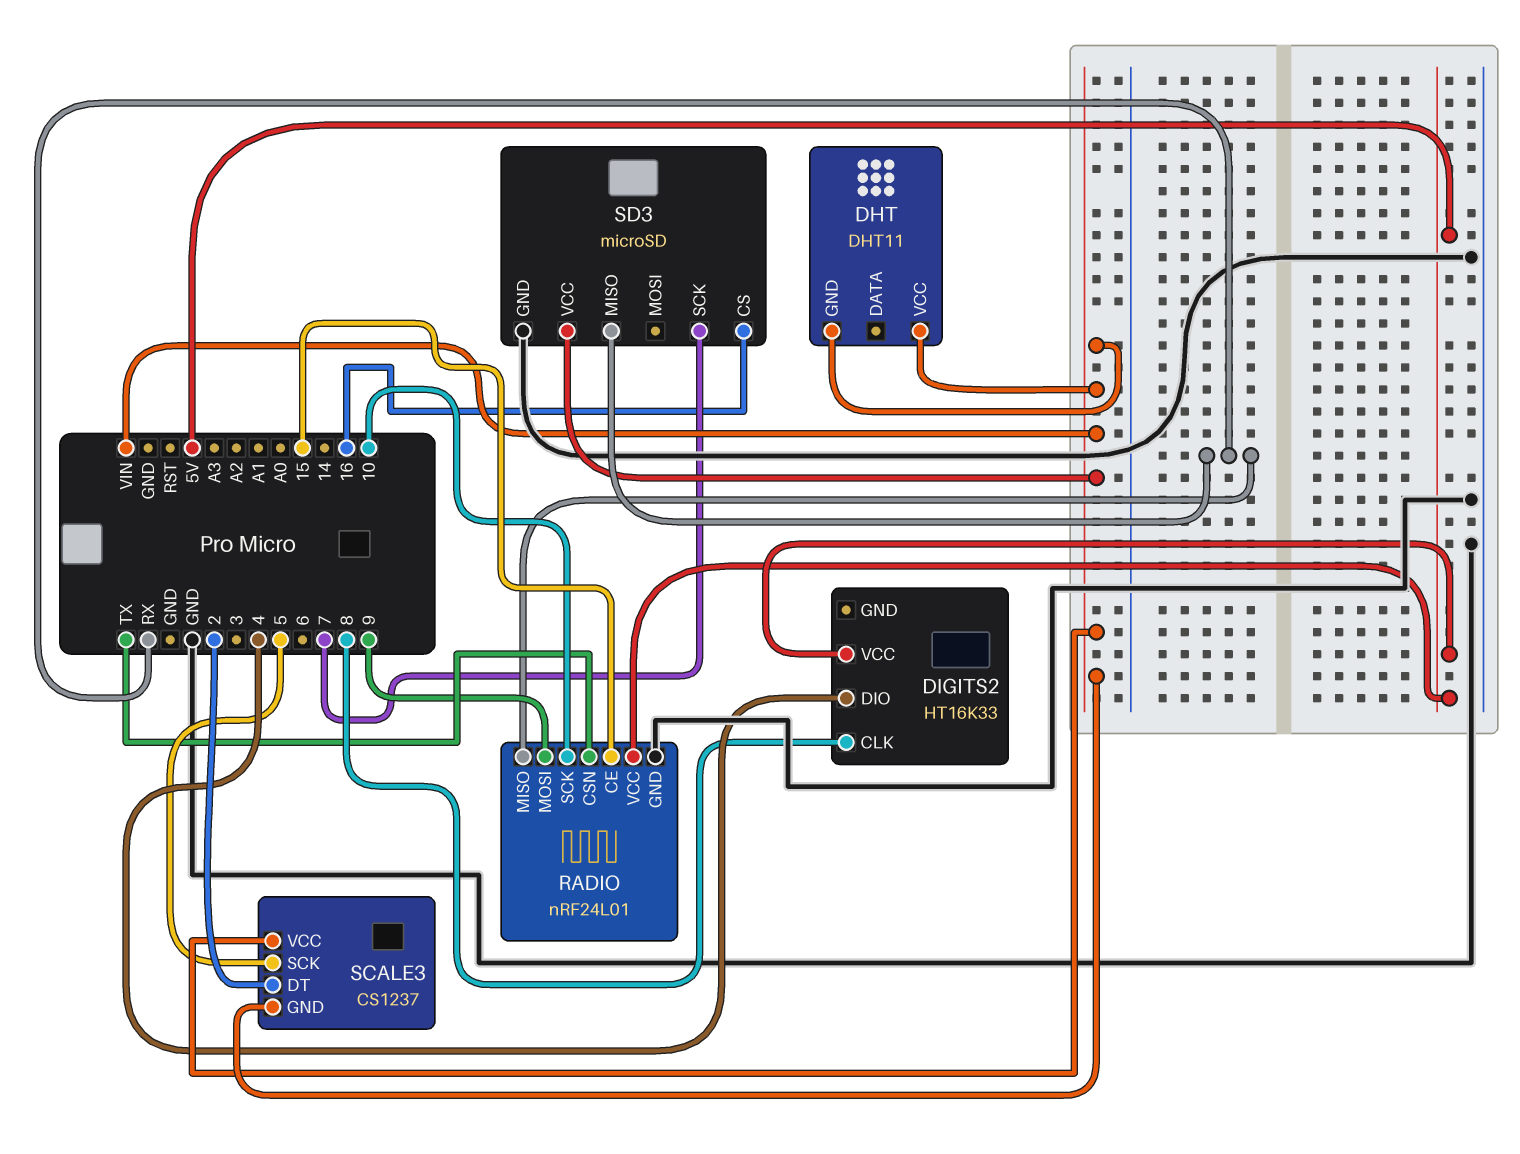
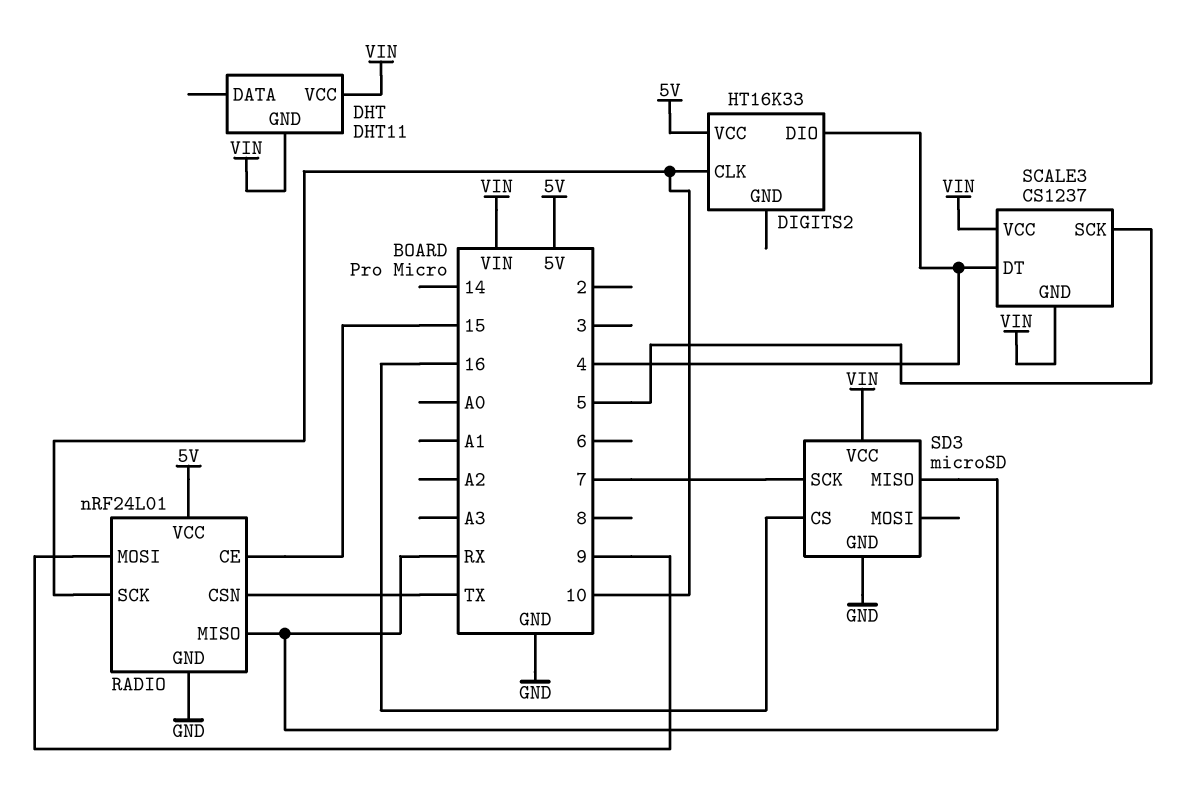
DIGITS2 pin CLK: 8 -> 10
SCALE3 pin DT: 2 -> 4

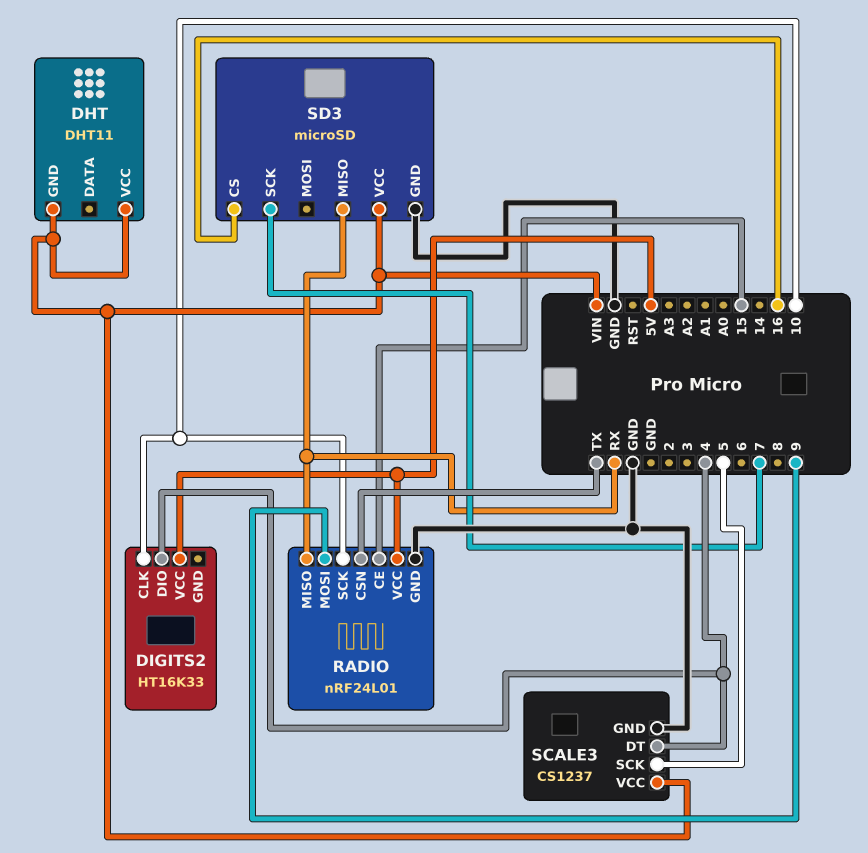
SCALE3 pin GND: VIN -> GND

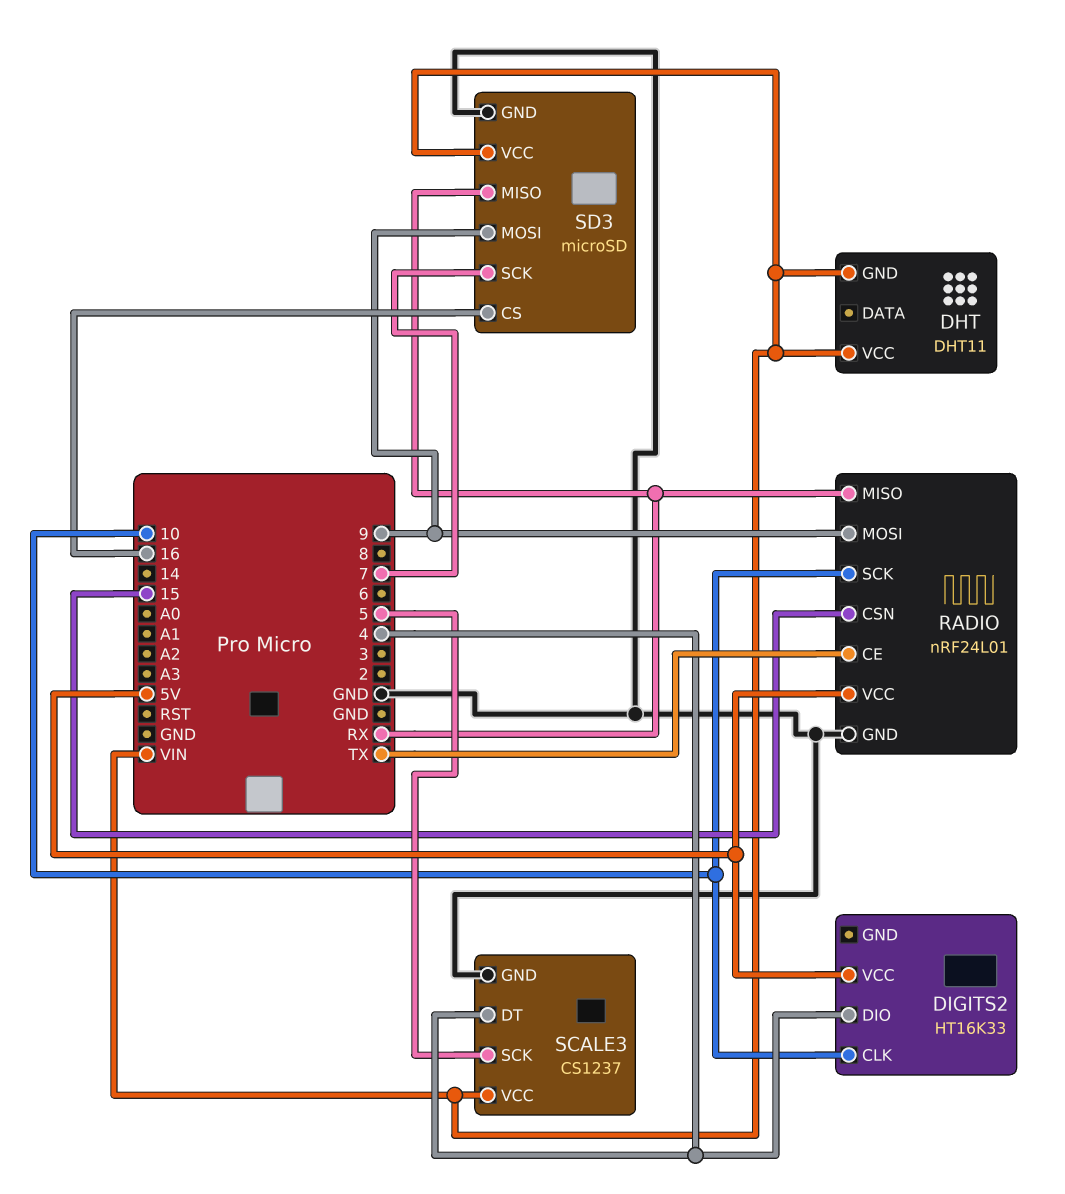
RADIO pin CE: 15 -> TX
RADIO pin CSN: TX -> 15
SD3 pin MOSI: none -> 9

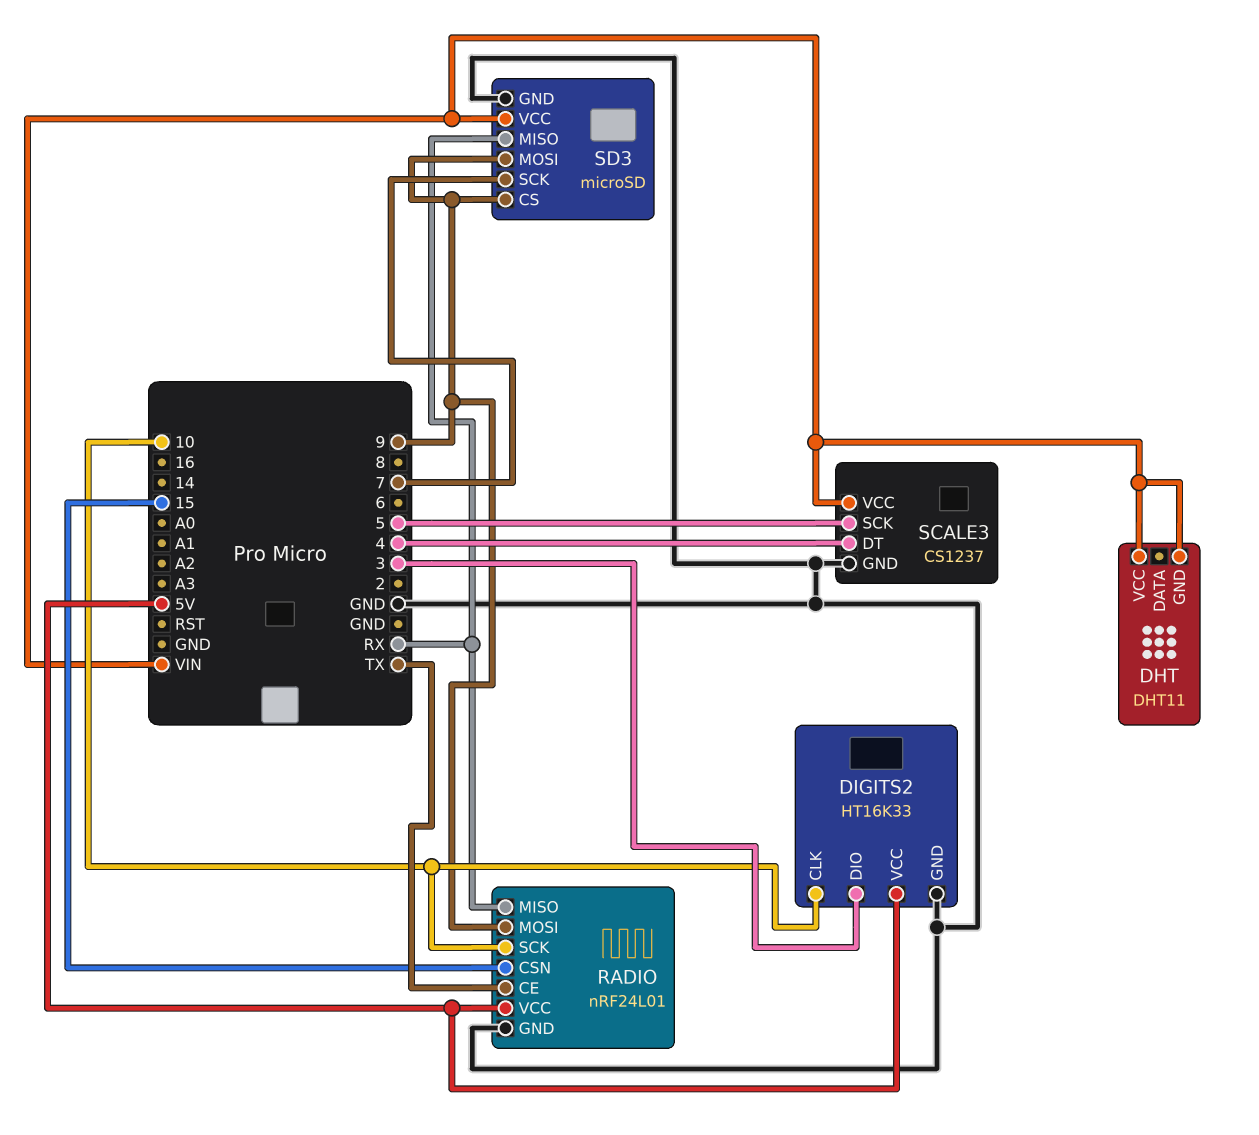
DIGITS2 pin DIO: 4 -> 3
DIGITS2 pin GND: none -> GND
SD3 pin CS: 16 -> 9

